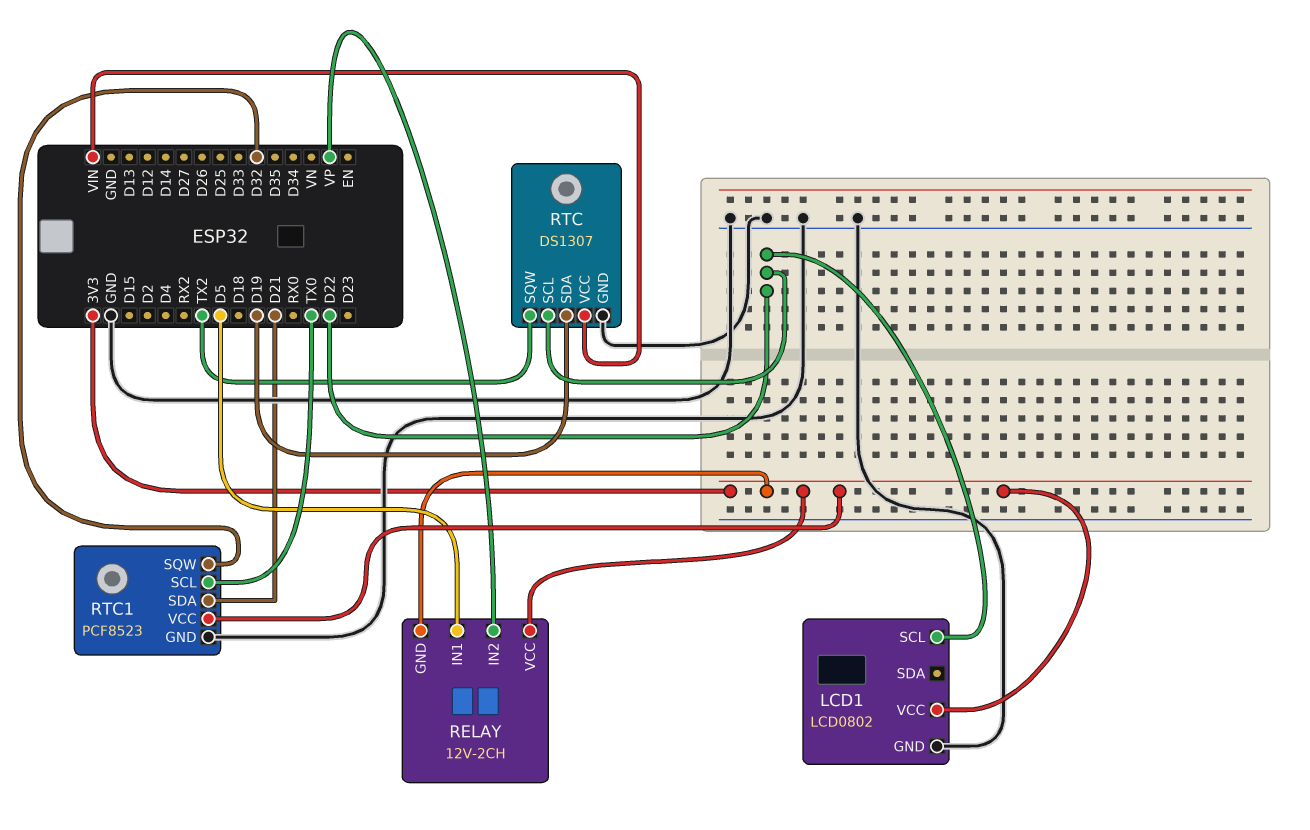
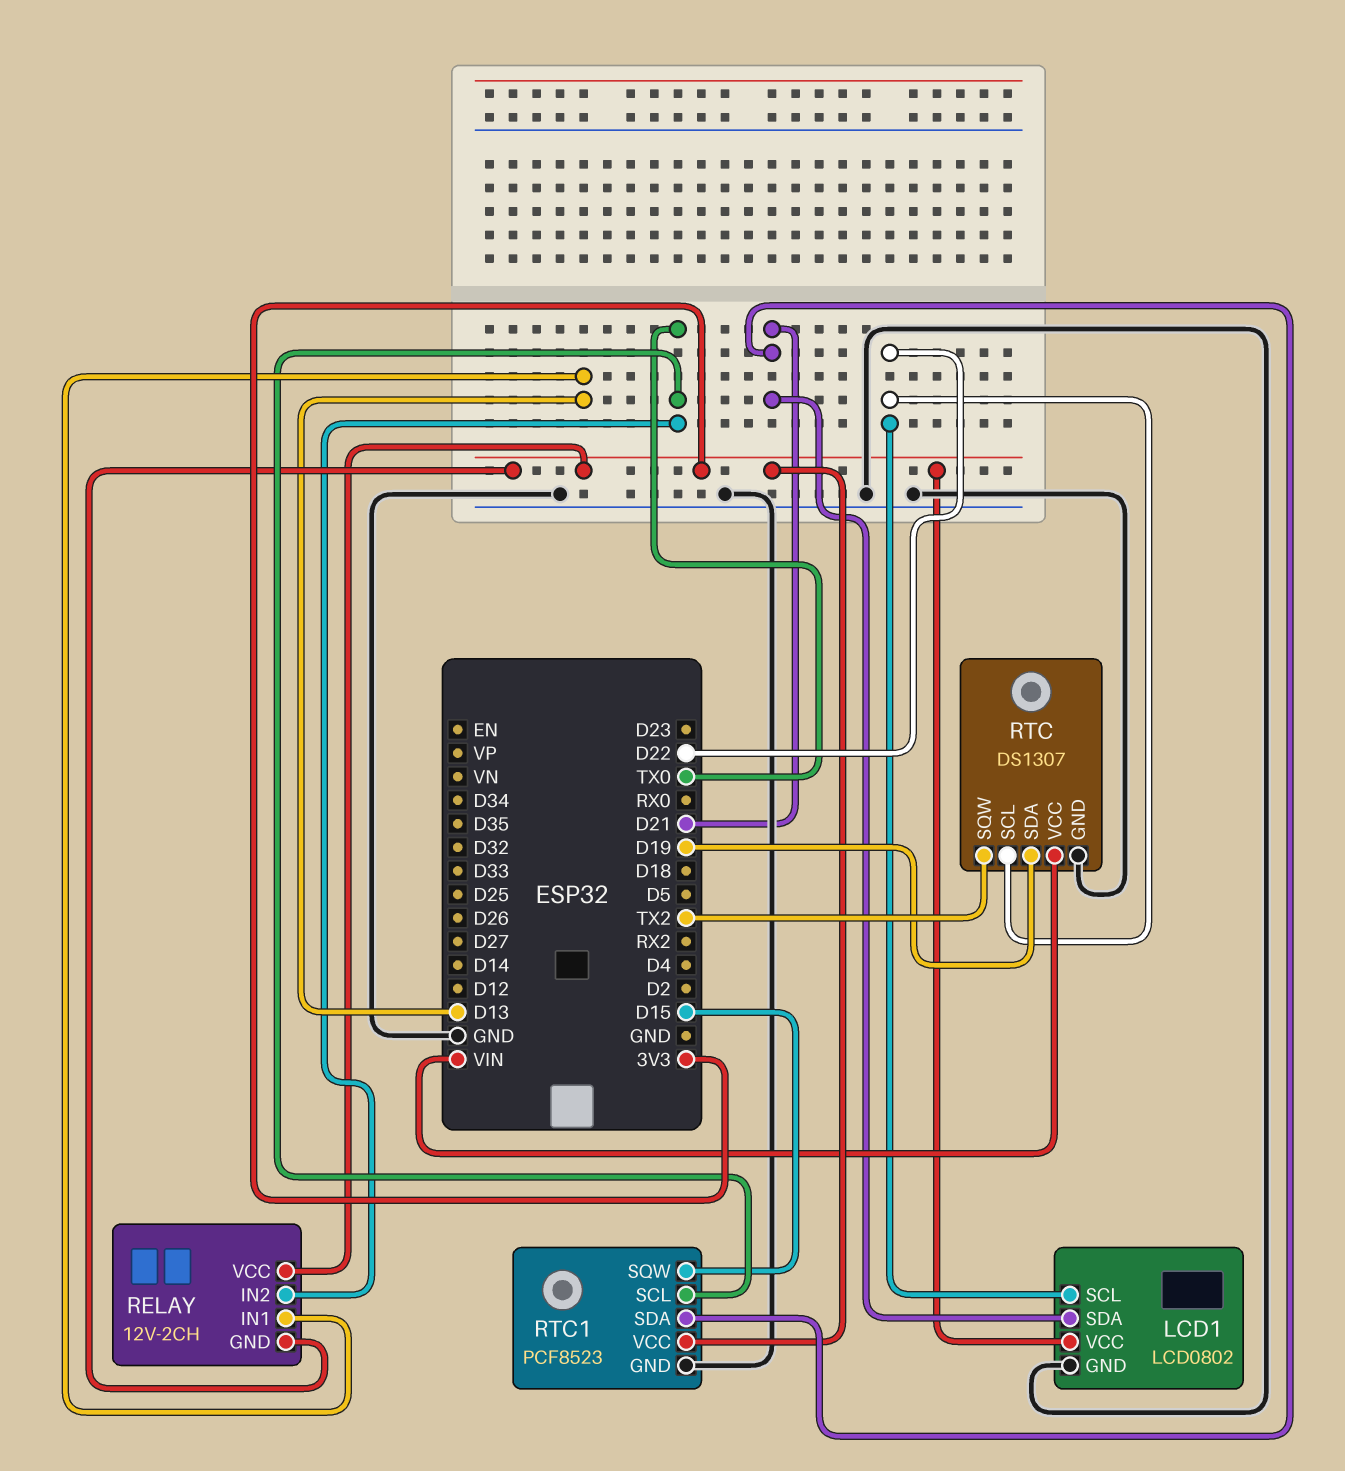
LCD1 pin SDA: none -> D21
RELAY pin IN1: D5 -> D13
RELAY pin IN2: VP -> TX0
RTC1 pin SQW: D32 -> D15

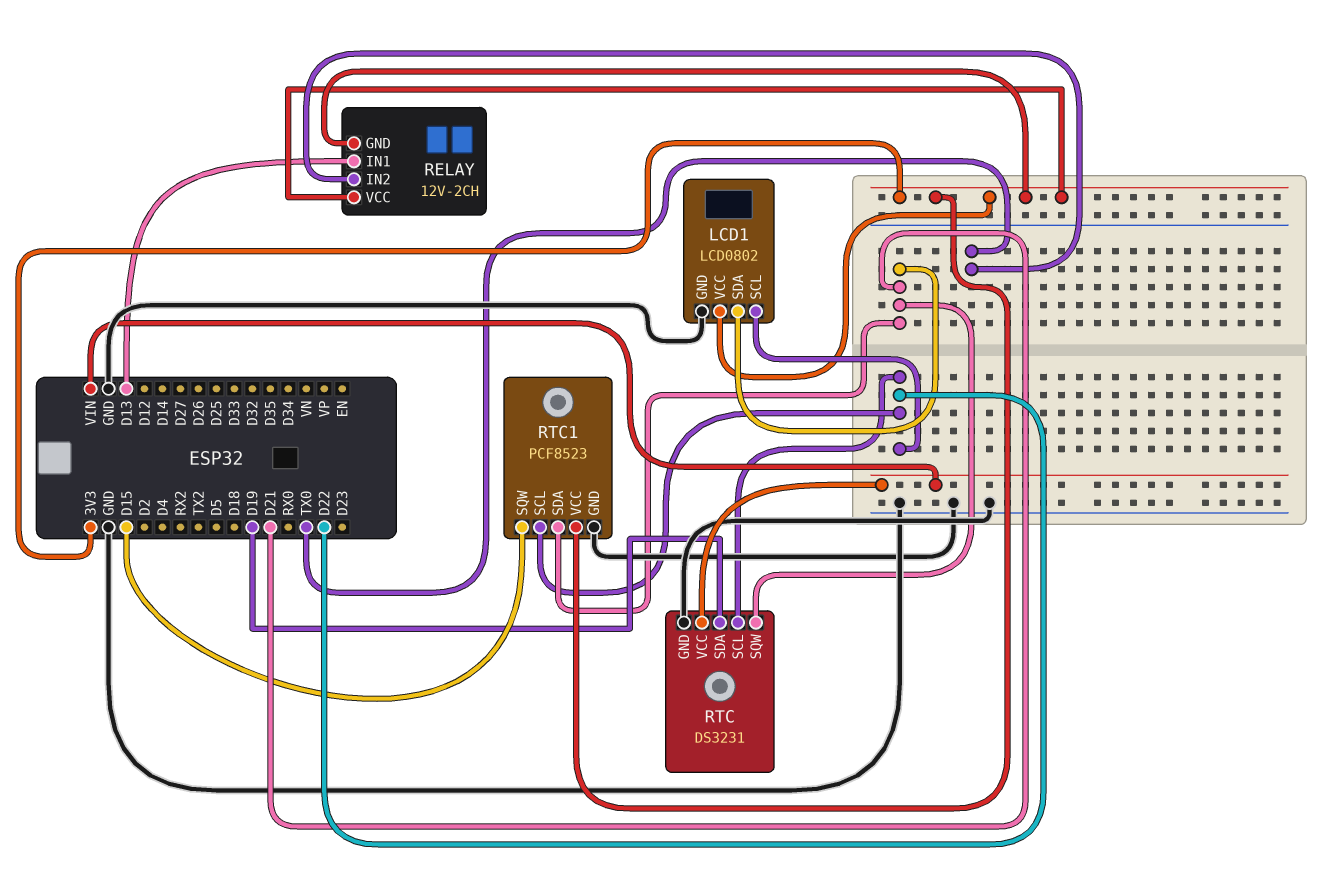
RTC: DS1307 -> DS3231
RTC pin SQW: TX2 -> D21
RTC1 pin SCL: TX0 -> D22

